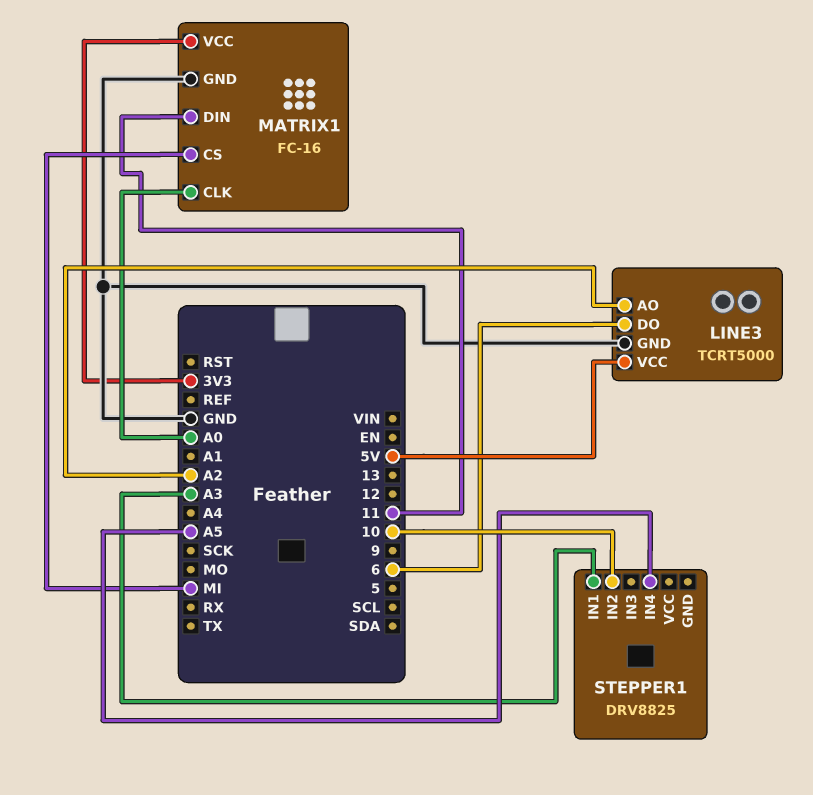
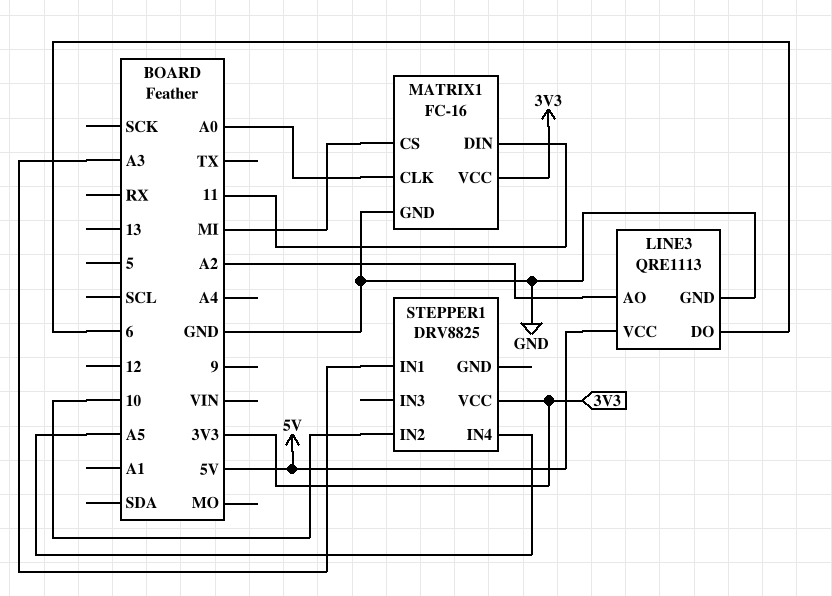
LINE3: TCRT5000 -> QRE1113
STEPPER1 pin VCC: none -> 3V3

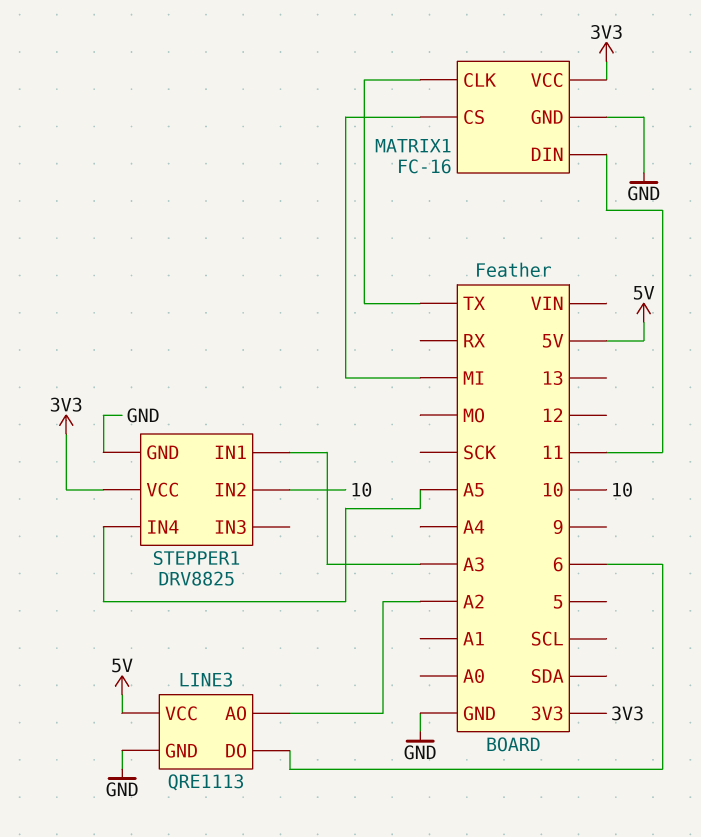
MATRIX1 pin CLK: A0 -> TX
STEPPER1 pin GND: none -> GND

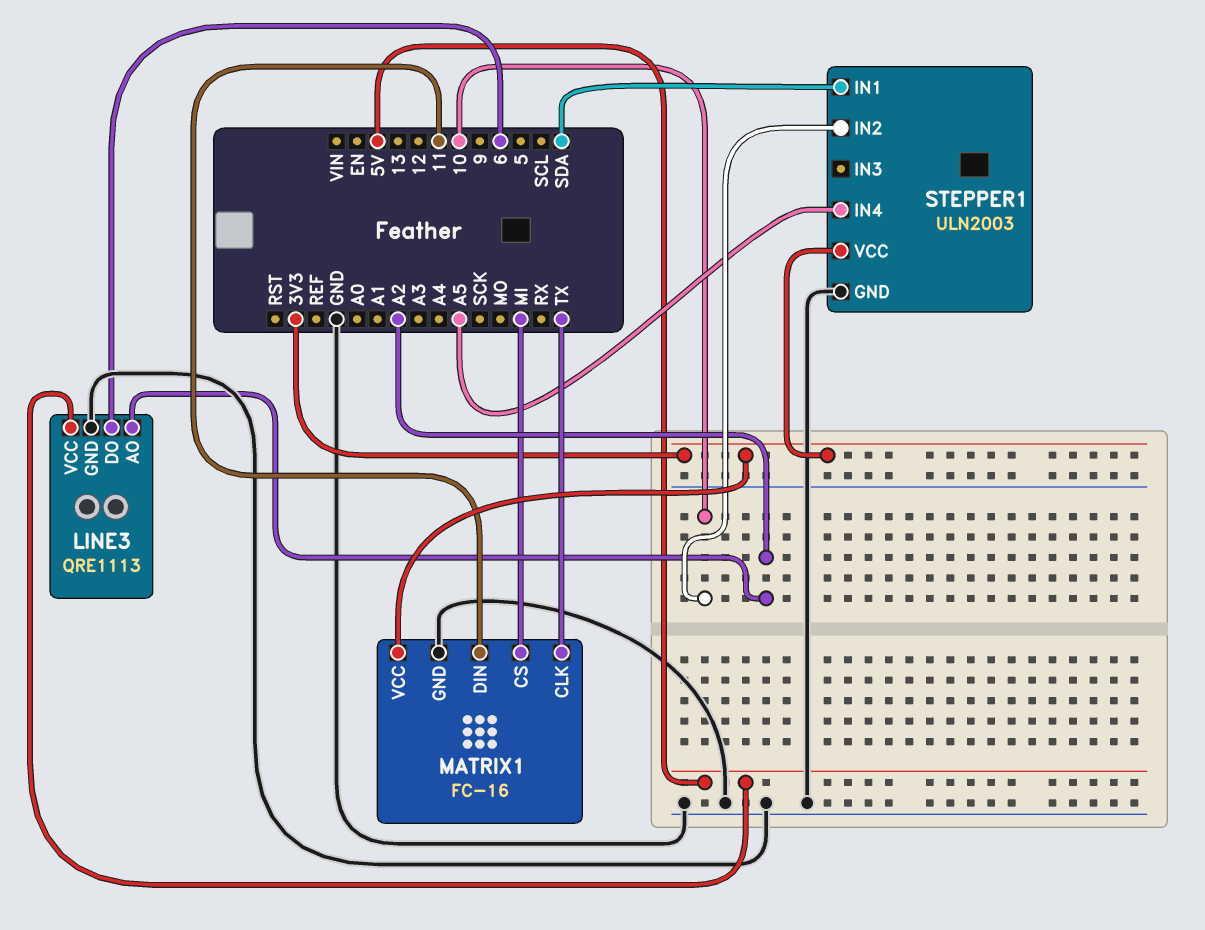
STEPPER1: DRV8825 -> ULN2003
STEPPER1 pin IN1: A3 -> SDA

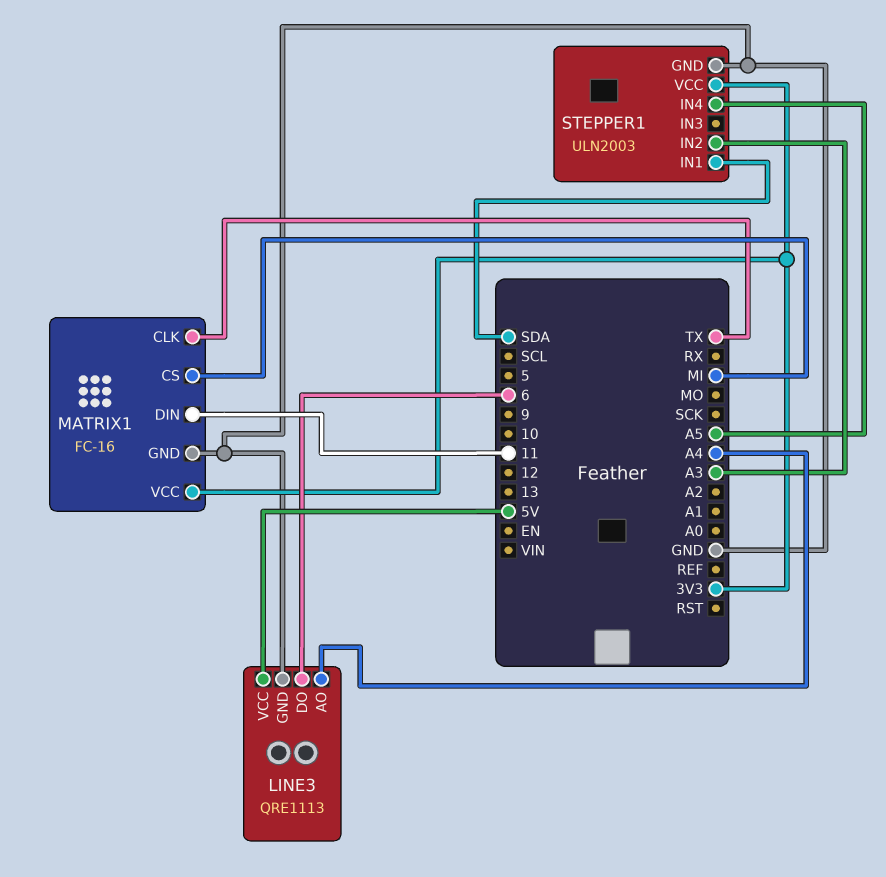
LINE3 pin AO: A2 -> A4
STEPPER1 pin IN2: 10 -> A3

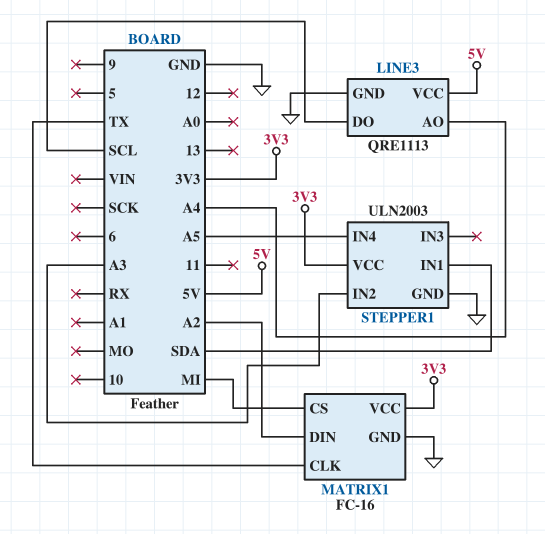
LINE3 pin DO: 6 -> SCL
MATRIX1 pin DIN: 11 -> A2

